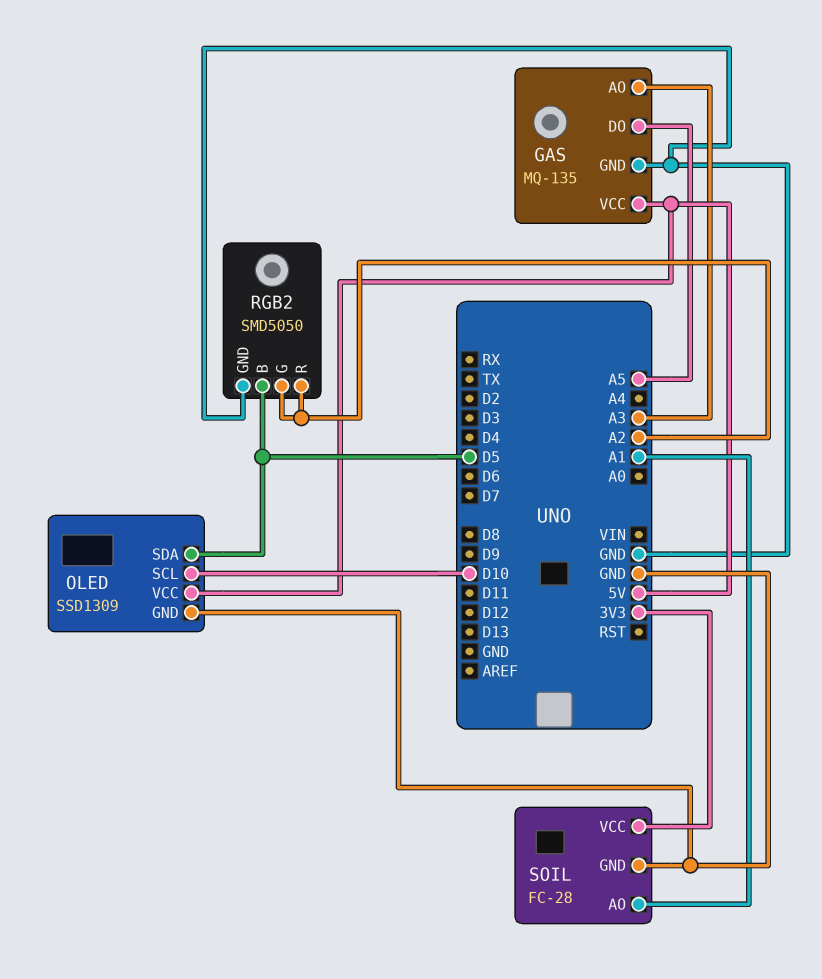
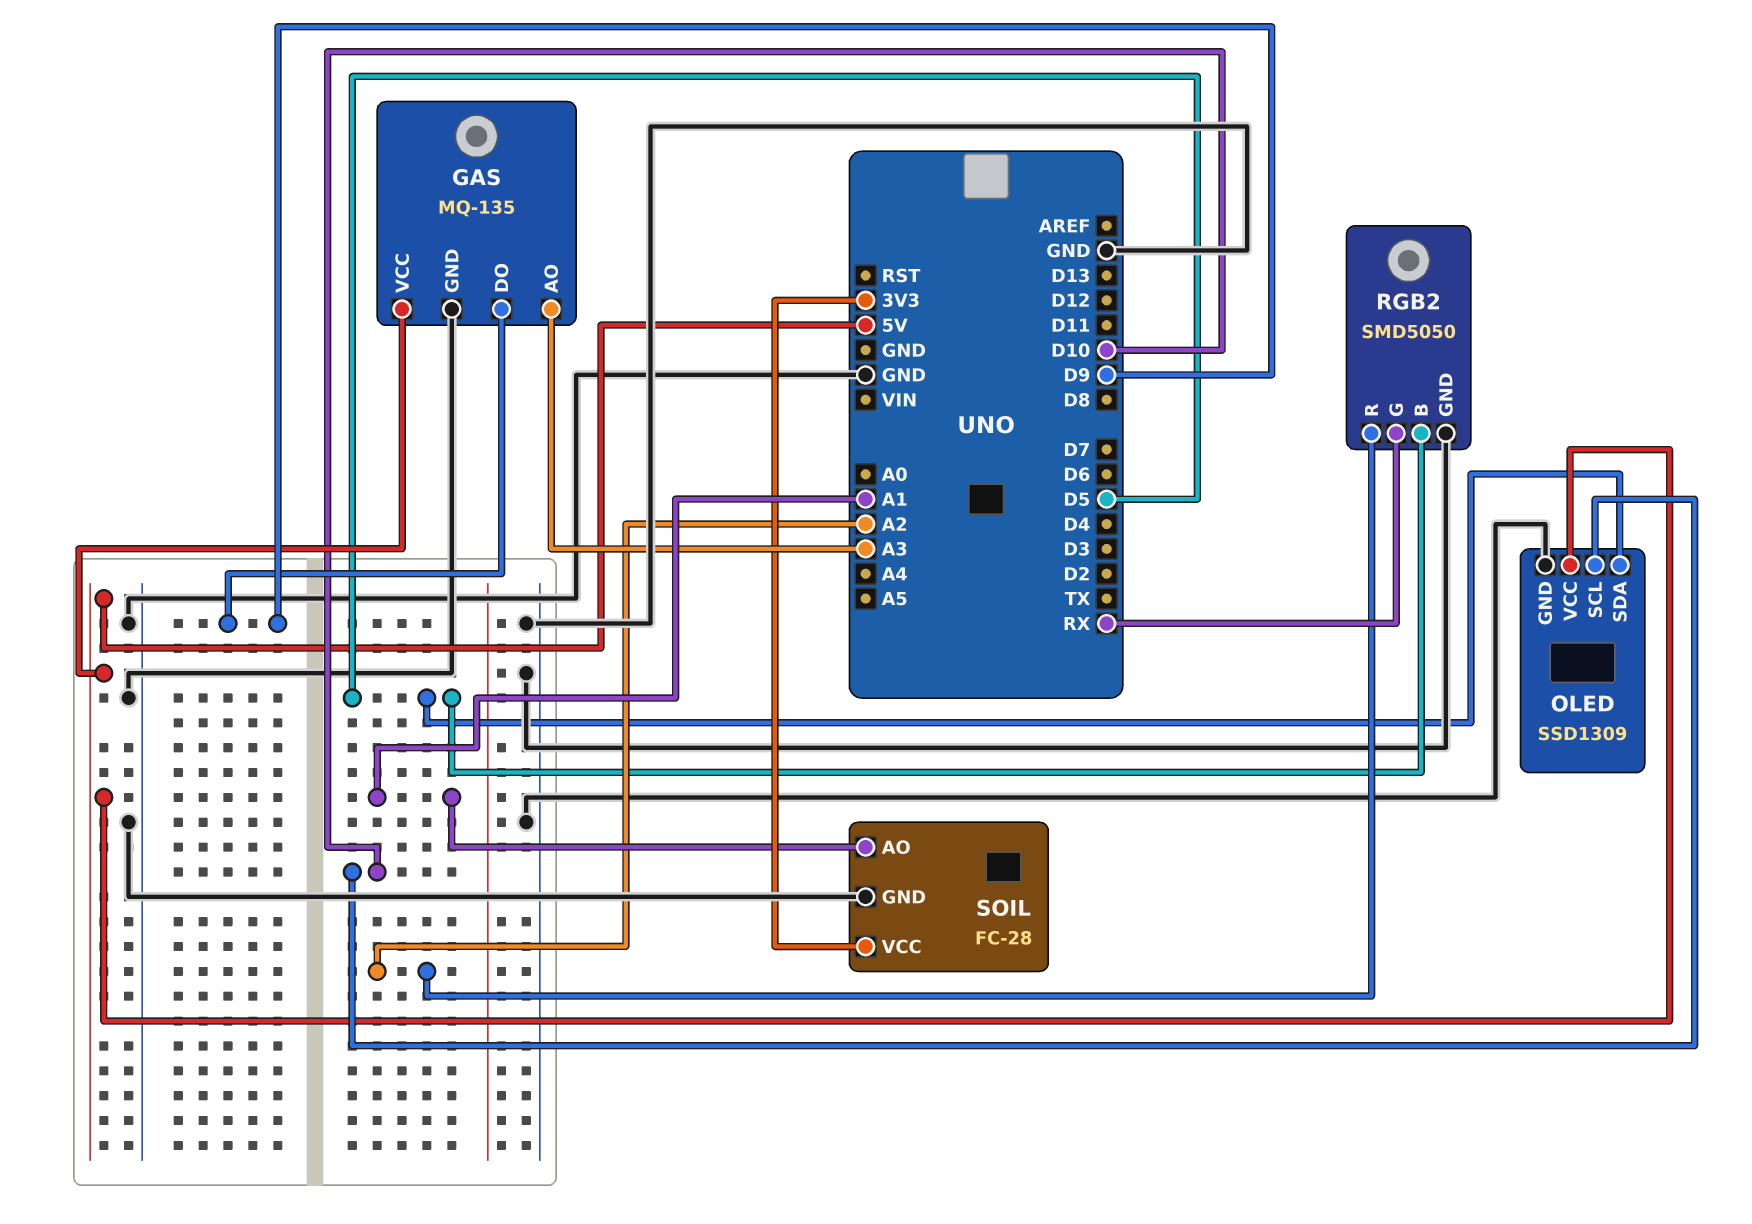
GAS pin DO: A5 -> D9
RGB2 pin G: A2 -> RX

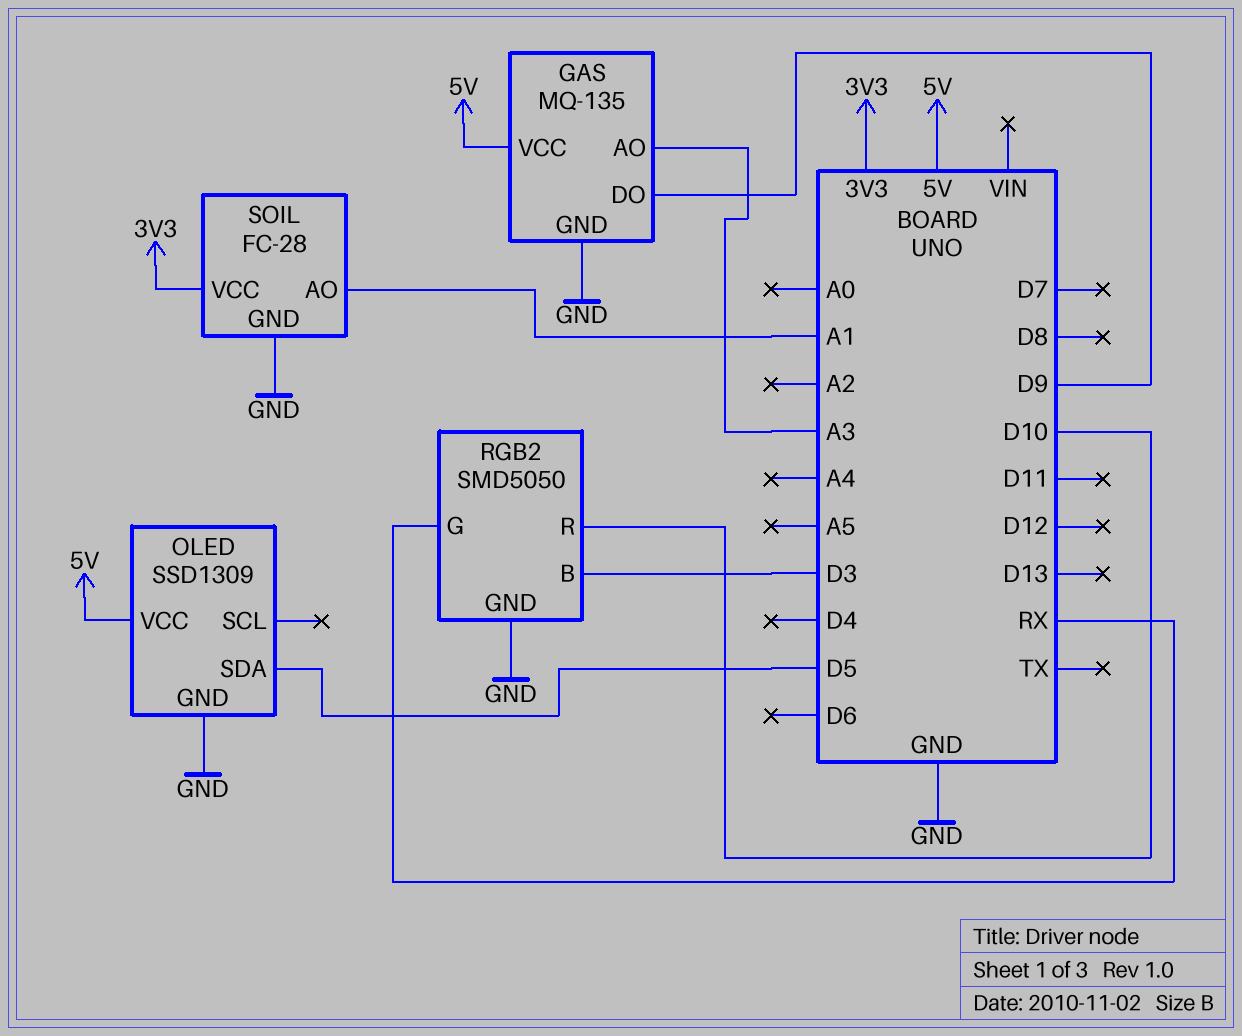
OLED pin SCL: D10 -> none
RGB2 pin B: D5 -> D3
RGB2 pin R: A2 -> D10

